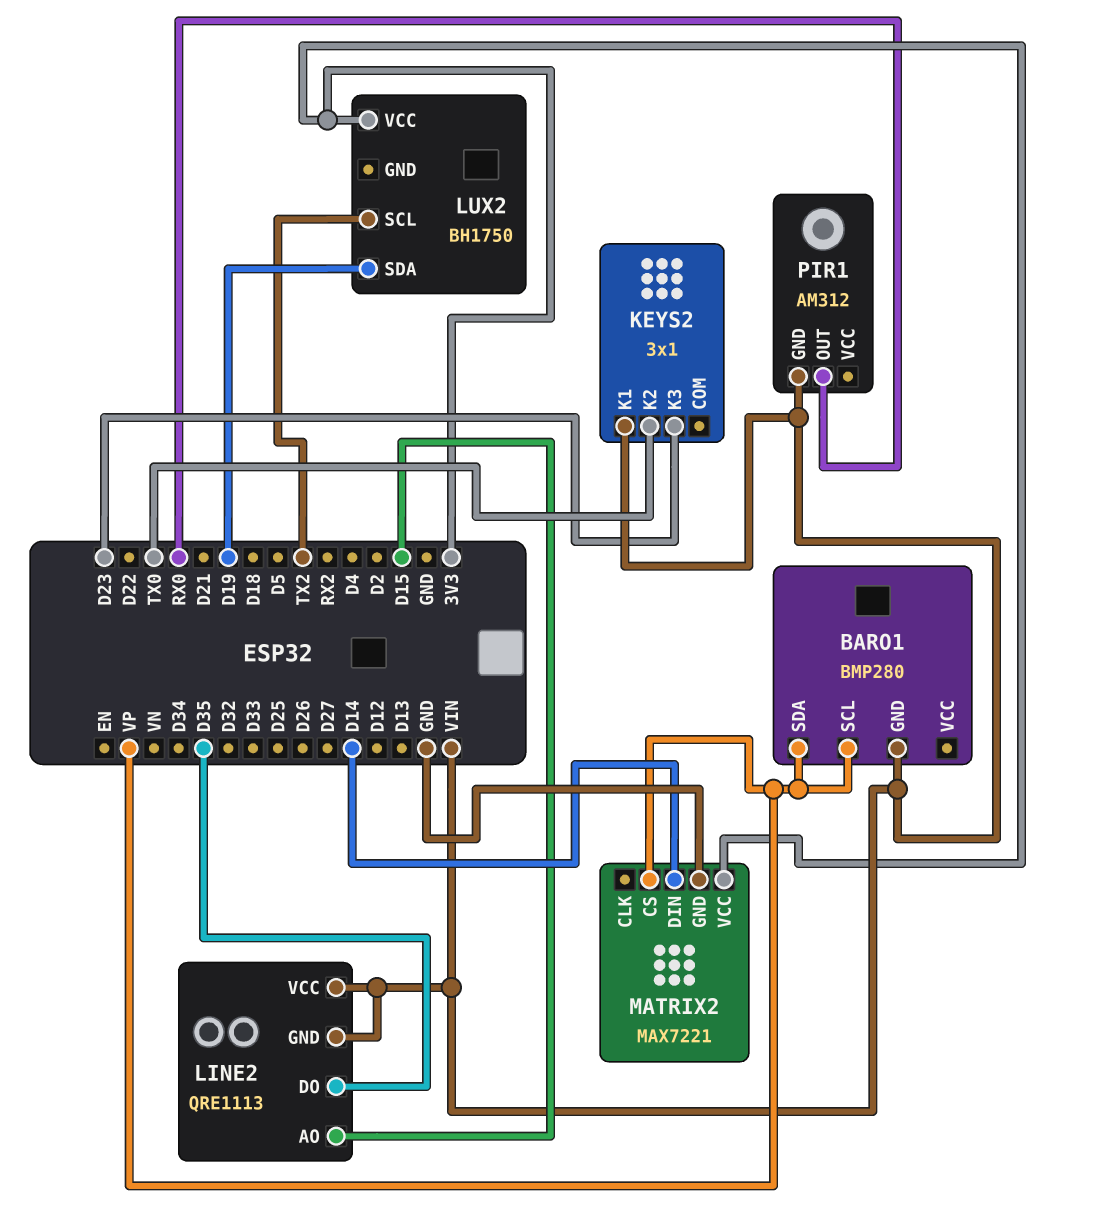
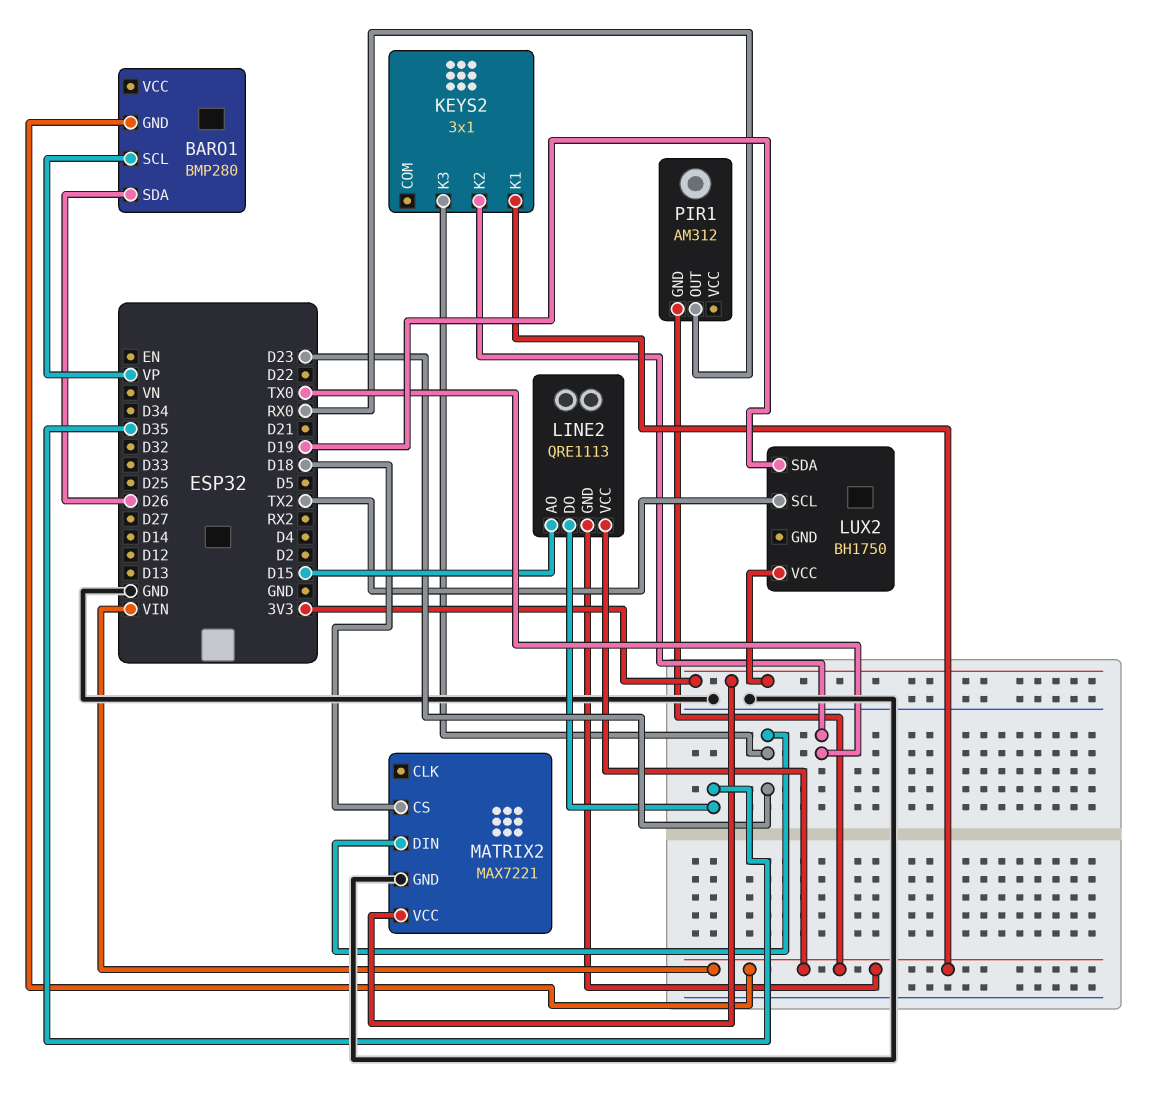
BARO1 pin SDA: VP -> D26
MATRIX2 pin CS: VP -> D18
MATRIX2 pin DIN: D14 -> D23

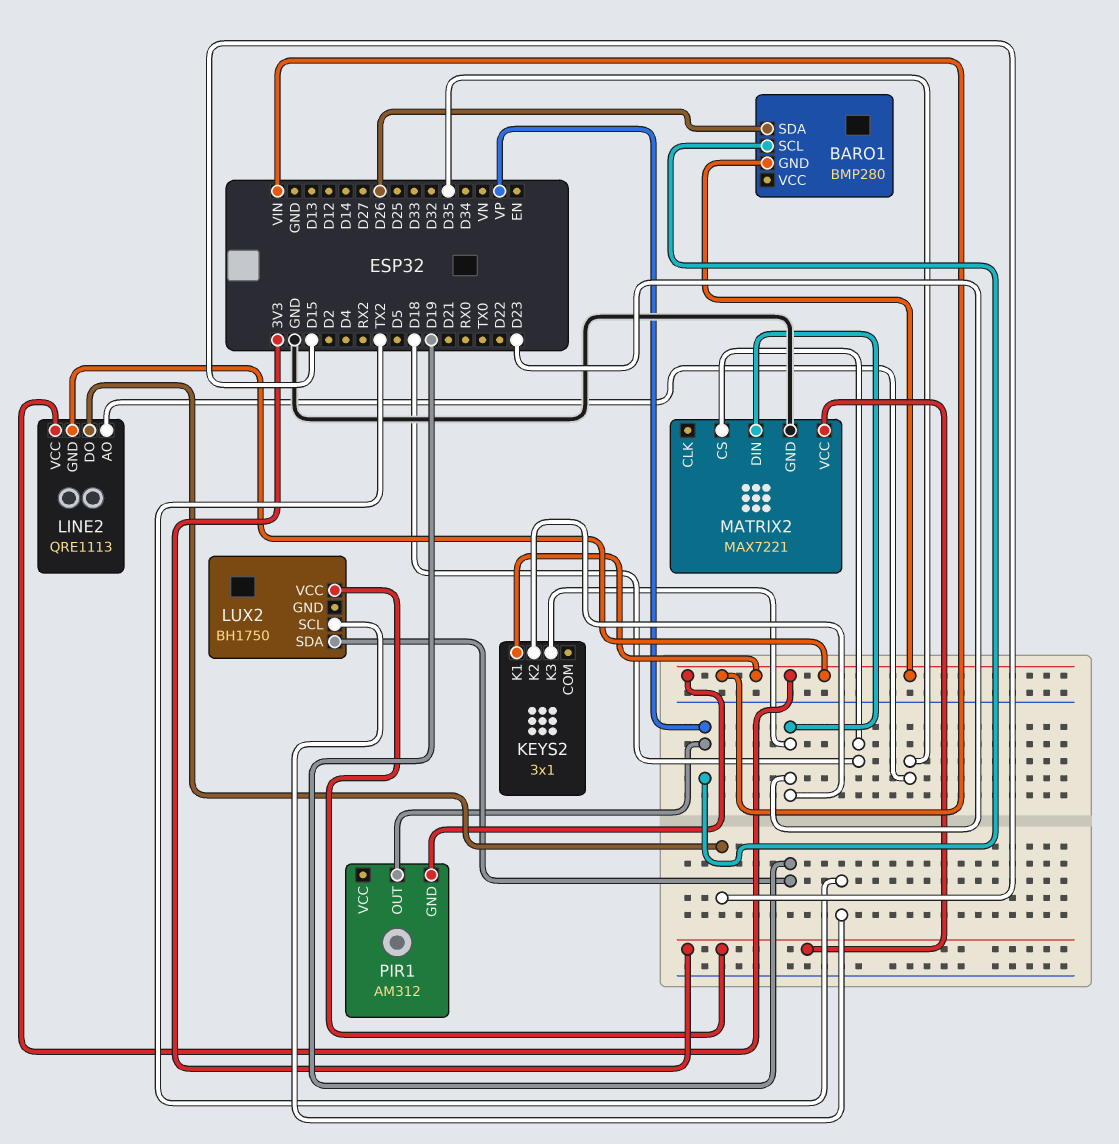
KEYS2 pin K2: TX0 -> D23
LINE2 pin AO: D15 -> D35
LINE2 pin DO: D35 -> D15
PIR1 pin OUT: RX0 -> VP

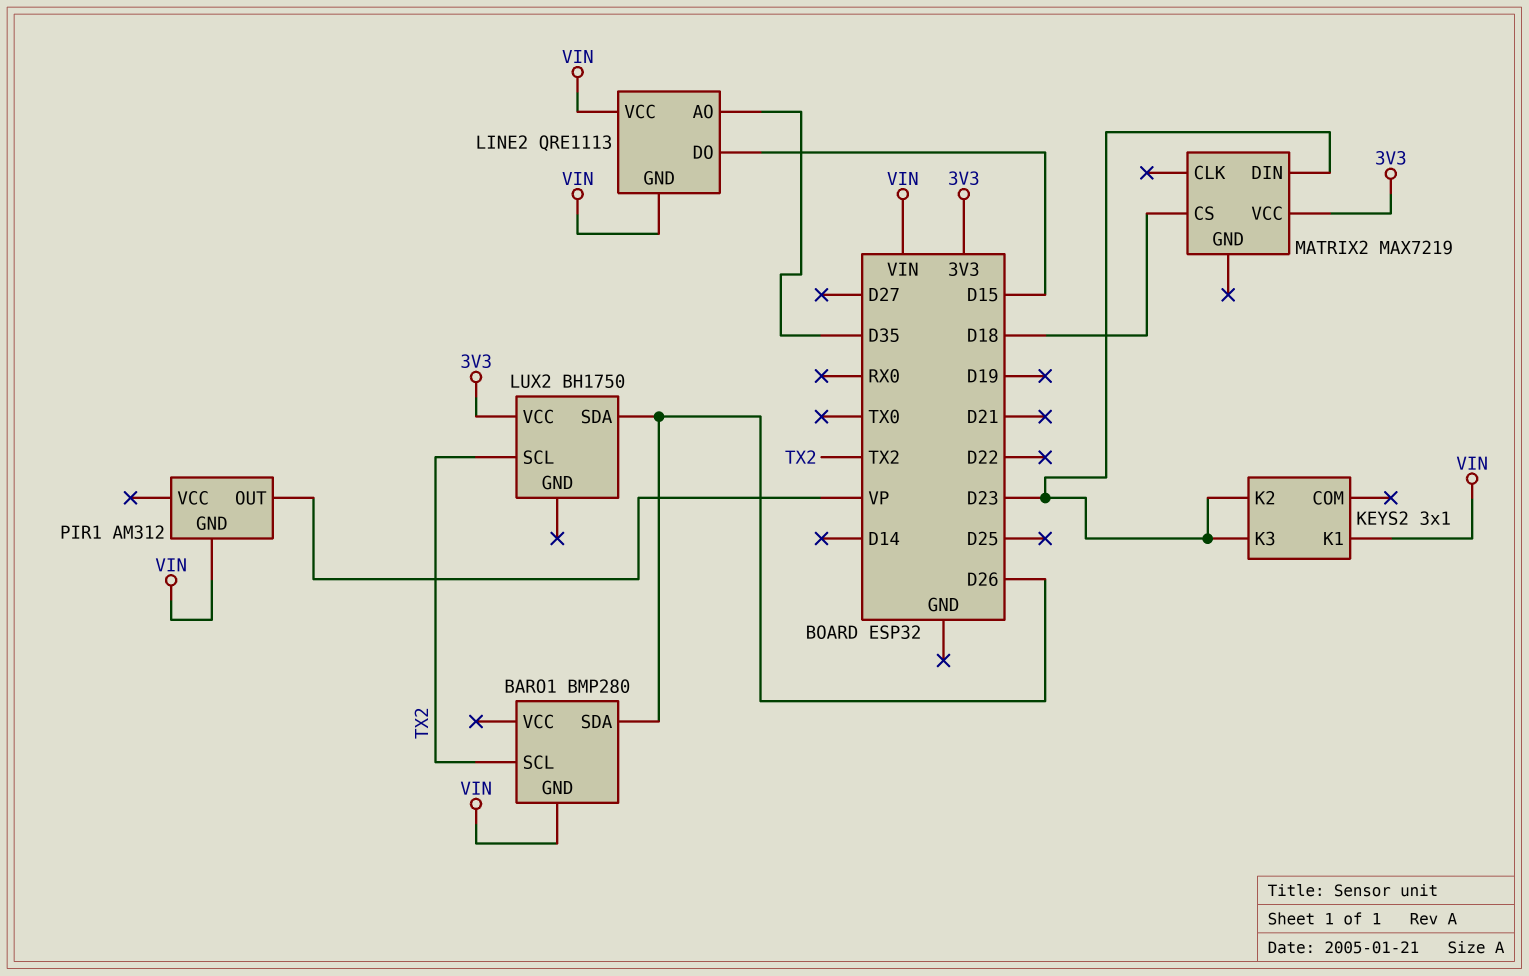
BARO1 pin SCL: VP -> TX2
LUX2 pin SDA: D19 -> D26
MATRIX2: MAX7221 -> MAX7219
MATRIX2 pin GND: GND -> none

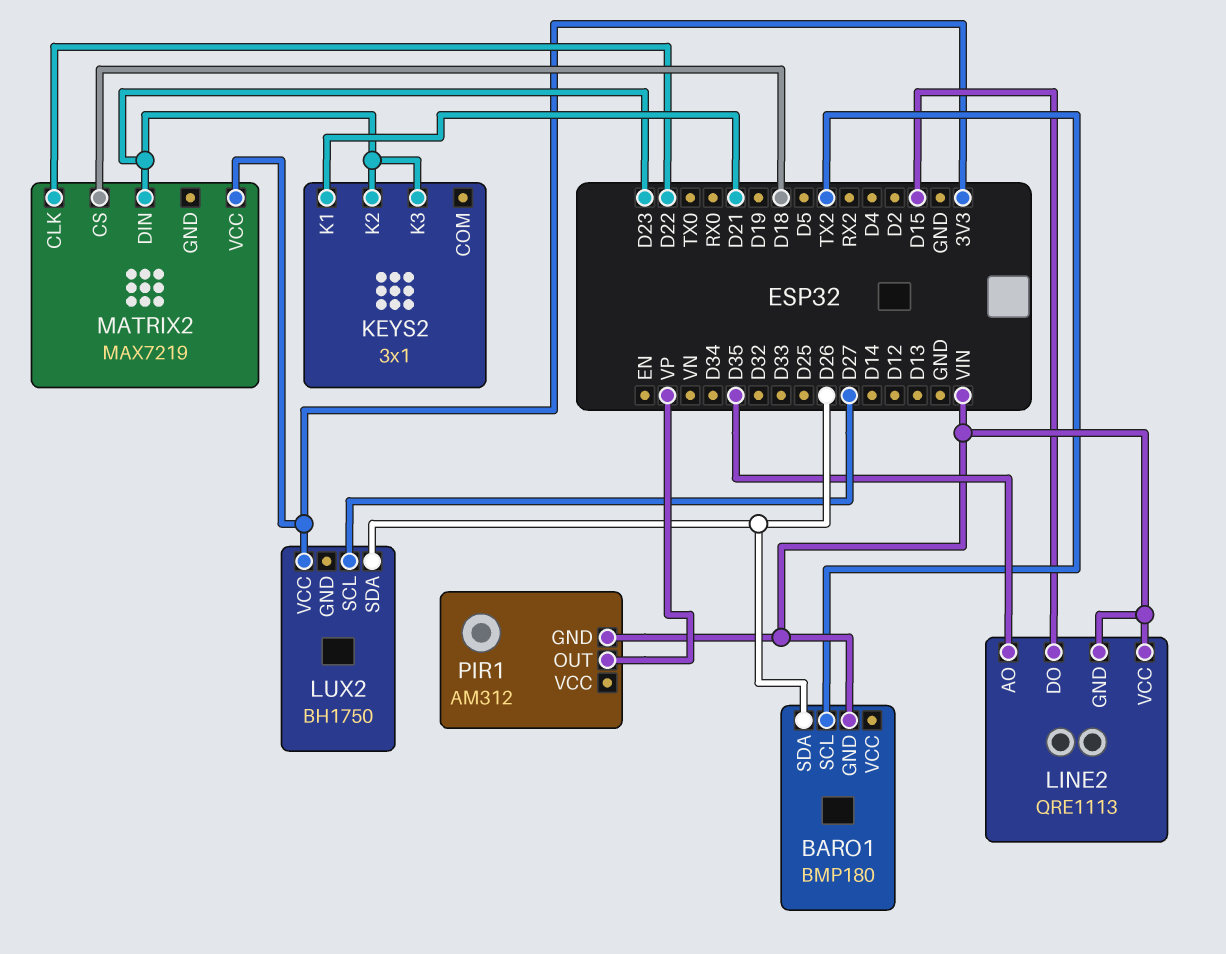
BARO1: BMP280 -> BMP180
KEYS2 pin K1: VIN -> D21
LUX2 pin SCL: TX2 -> D27
MATRIX2 pin CLK: none -> D22

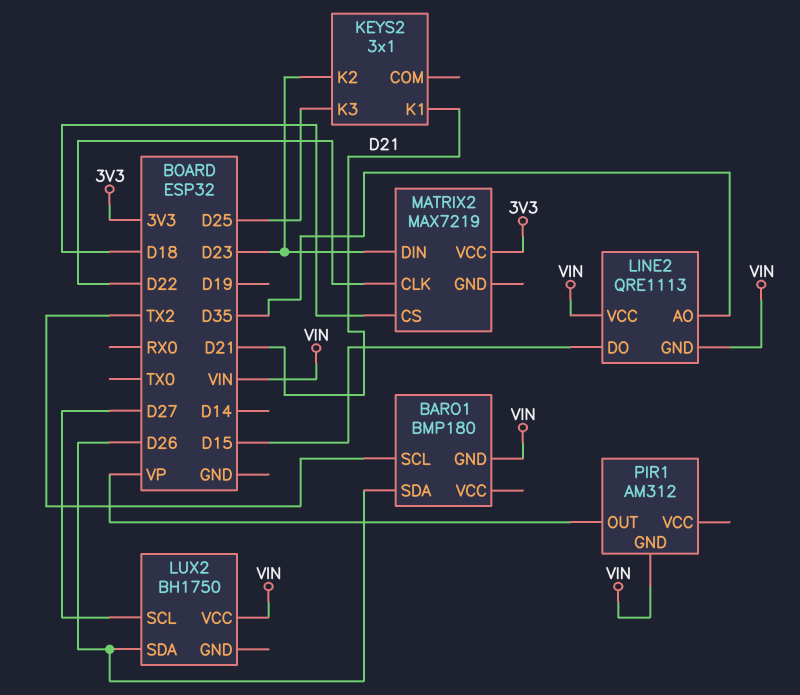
KEYS2 pin K3: D23 -> D25
LUX2 pin VCC: 3V3 -> VIN

